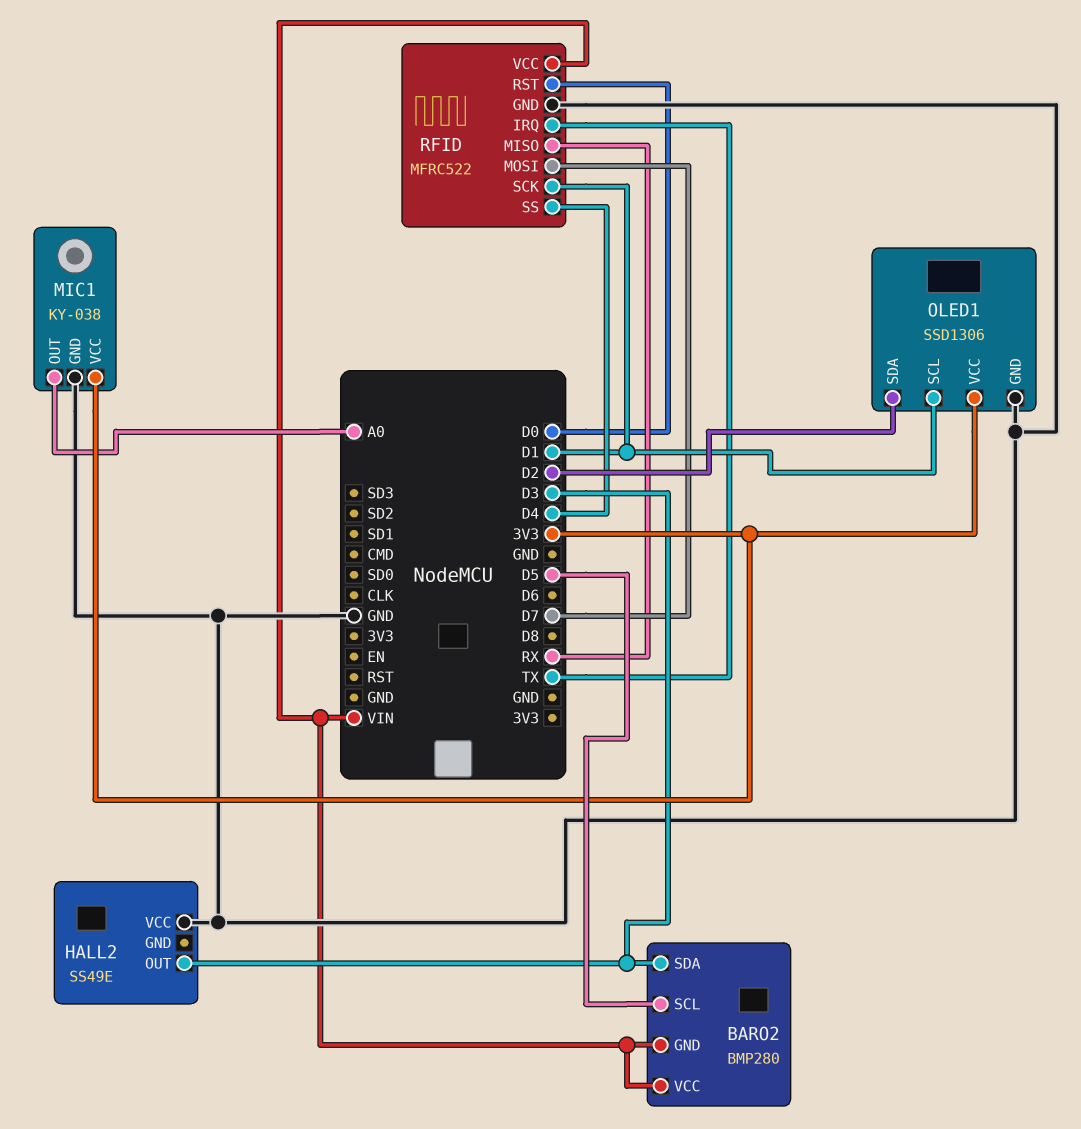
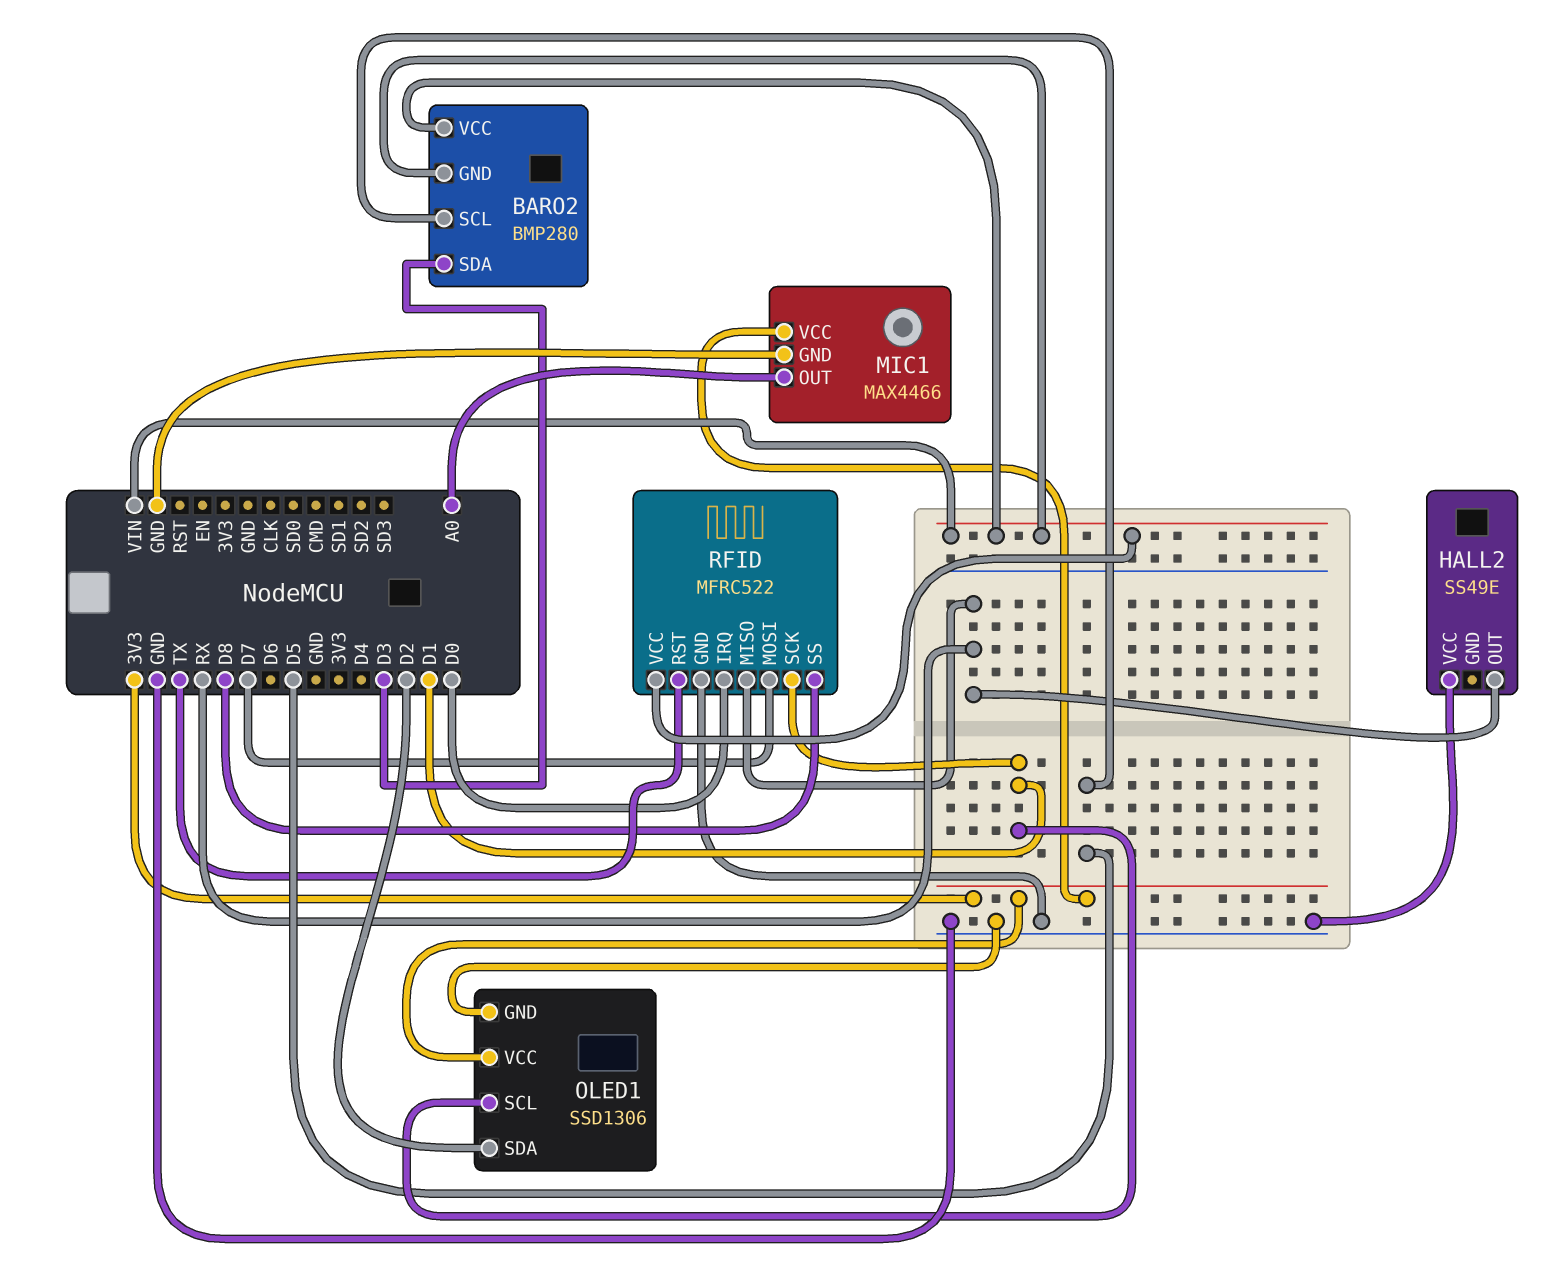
HALL2 pin OUT: D3 -> RX
MIC1: KY-038 -> MAX4466
RFID pin IRQ: TX -> D0
RFID pin RST: D0 -> TX
RFID pin SS: D4 -> D8

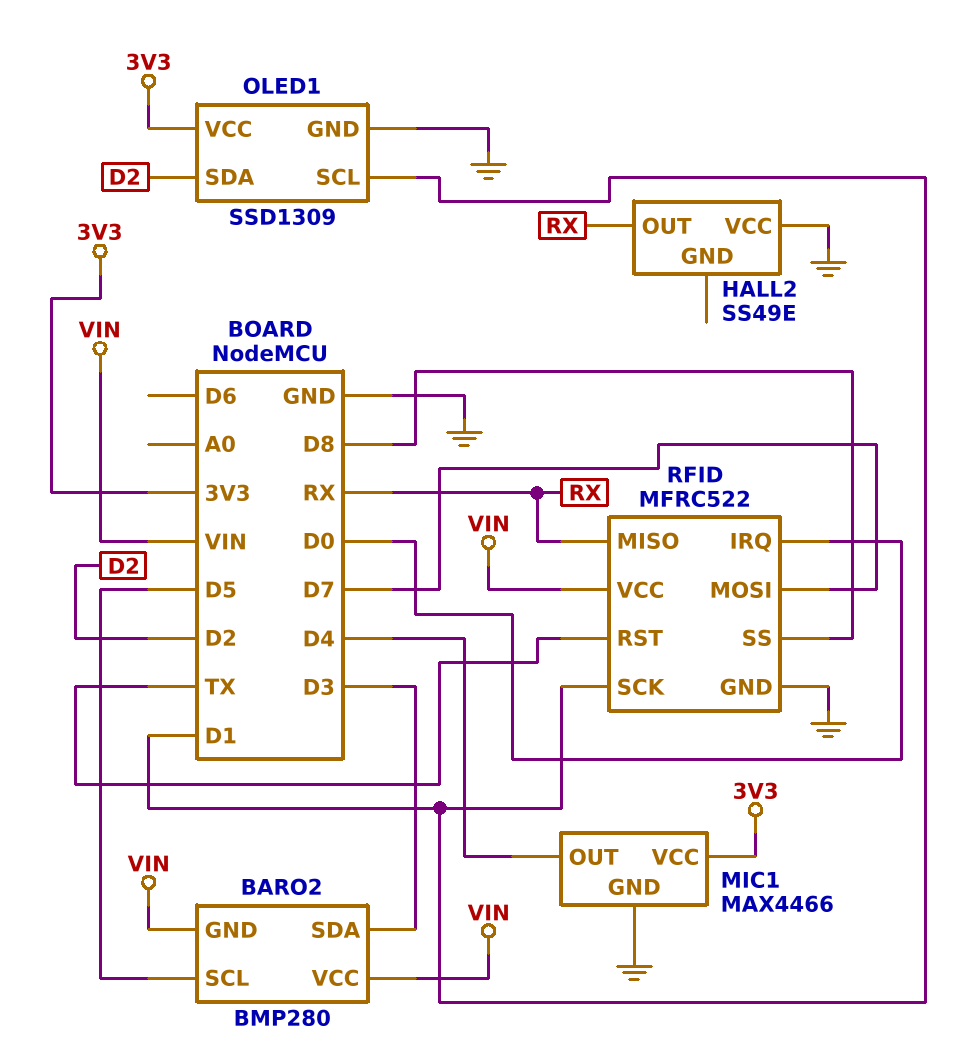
MIC1 pin OUT: A0 -> D4
OLED1: SSD1306 -> SSD1309

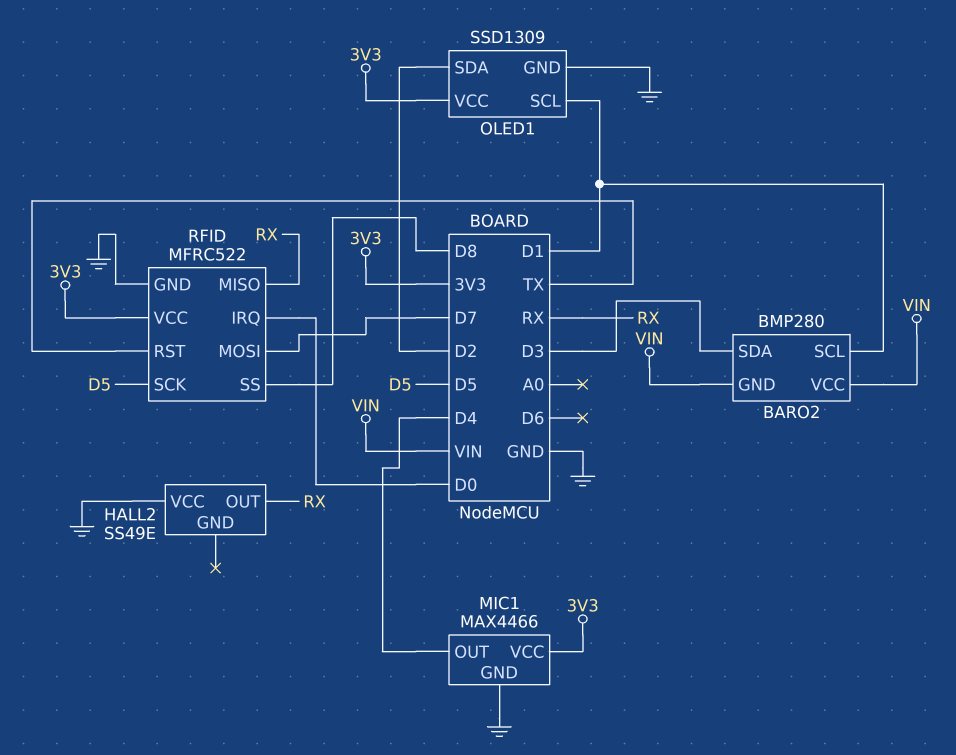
BARO2 pin SCL: D5 -> D1
RFID pin SCK: D1 -> D5
RFID pin VCC: VIN -> 3V3

